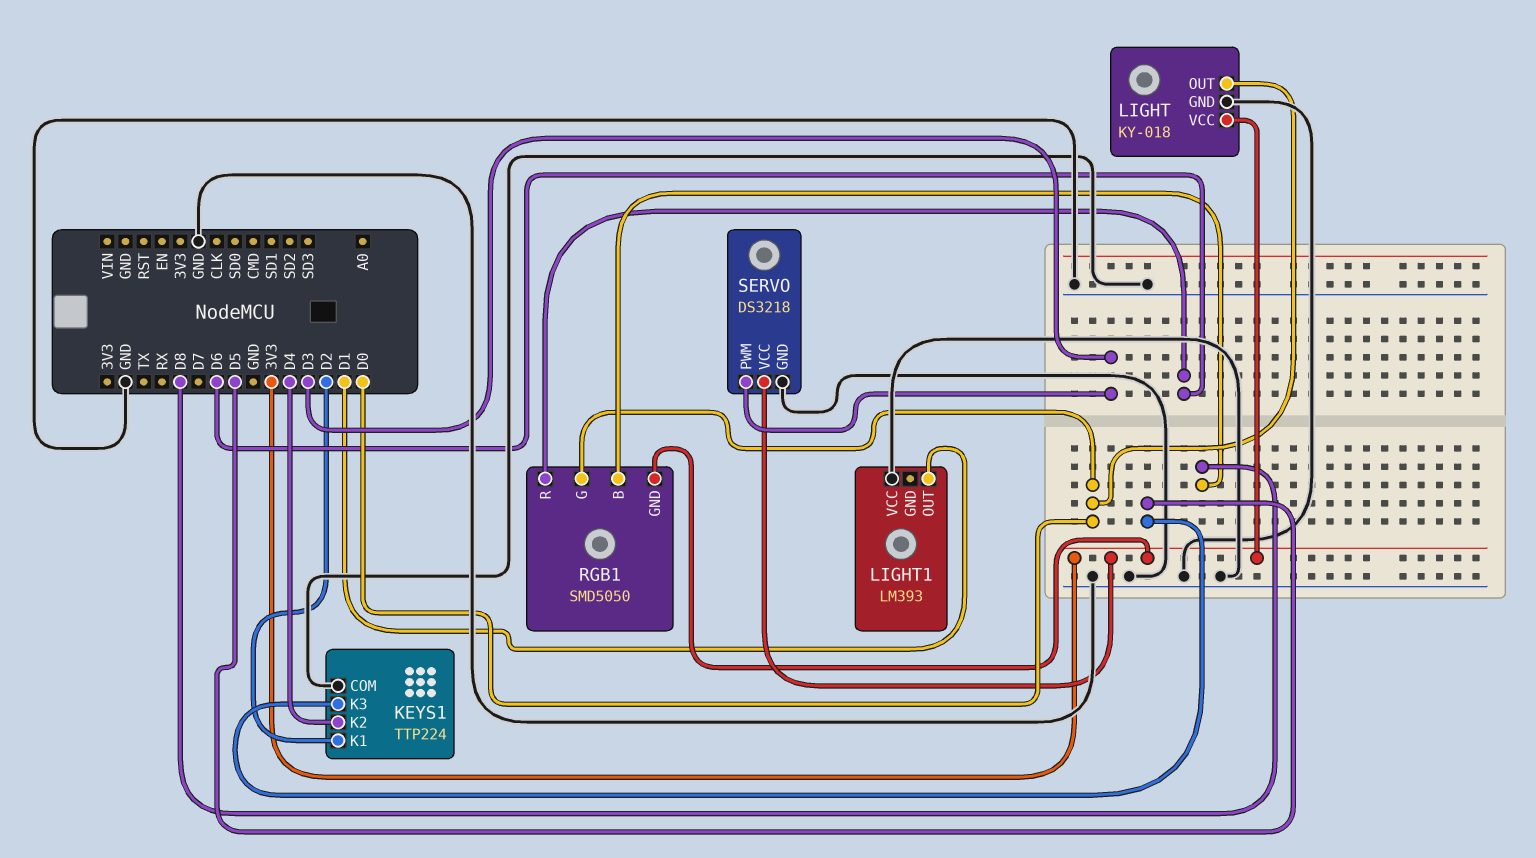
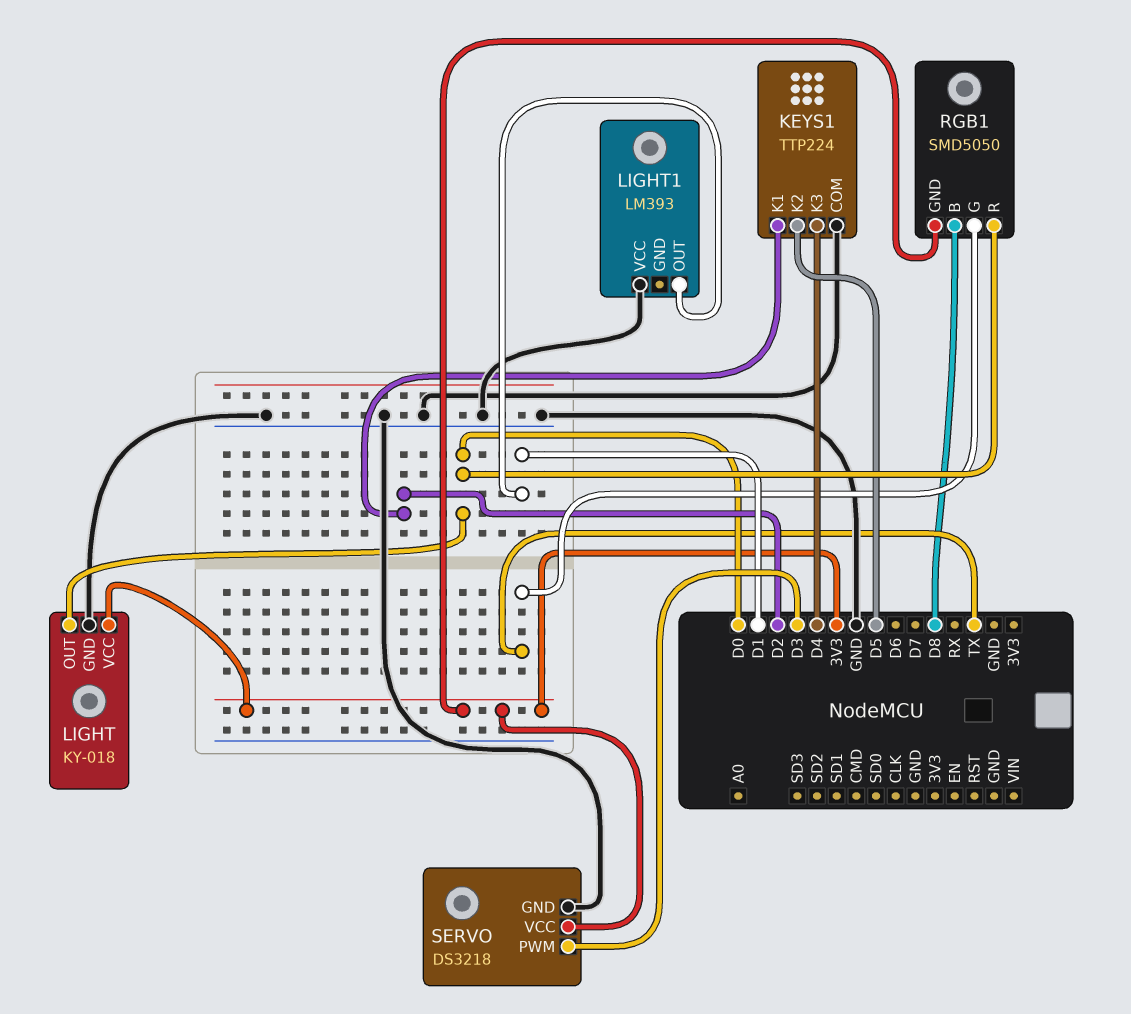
KEYS1 pin K2: D4 -> D5
KEYS1 pin K3: D5 -> D4
RGB1 pin G: D0 -> TX
RGB1 pin R: D6 -> D0

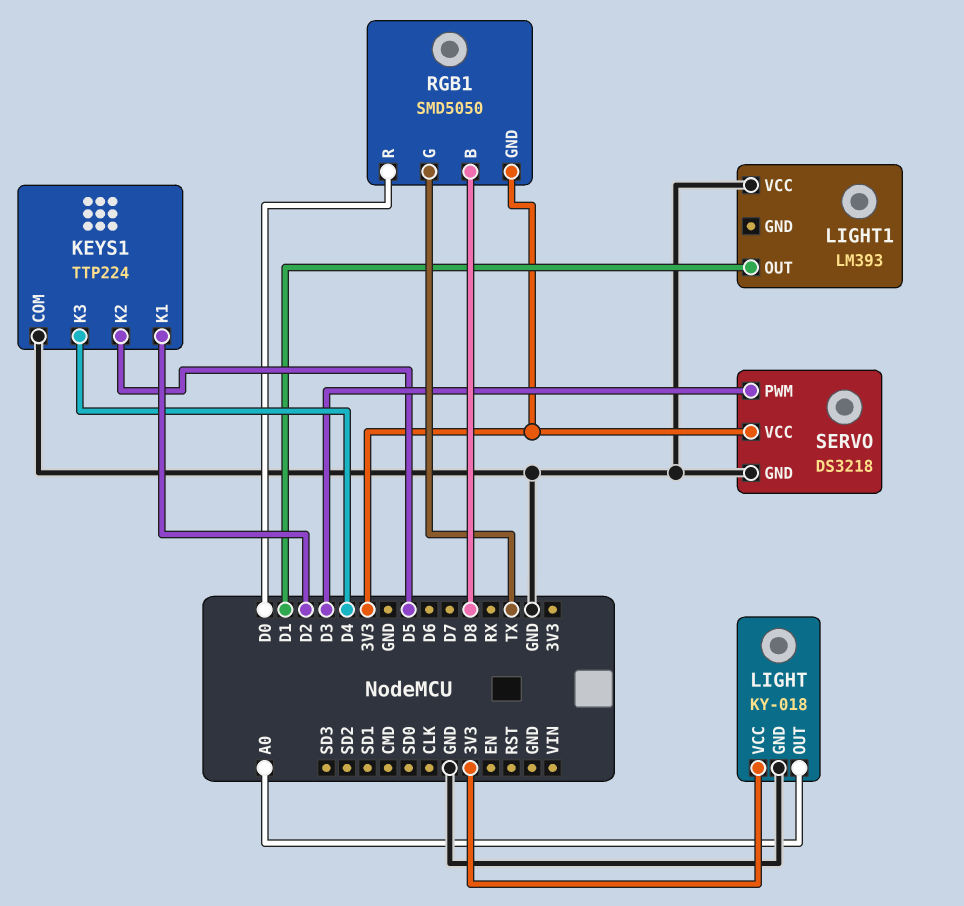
LIGHT pin OUT: D0 -> A0

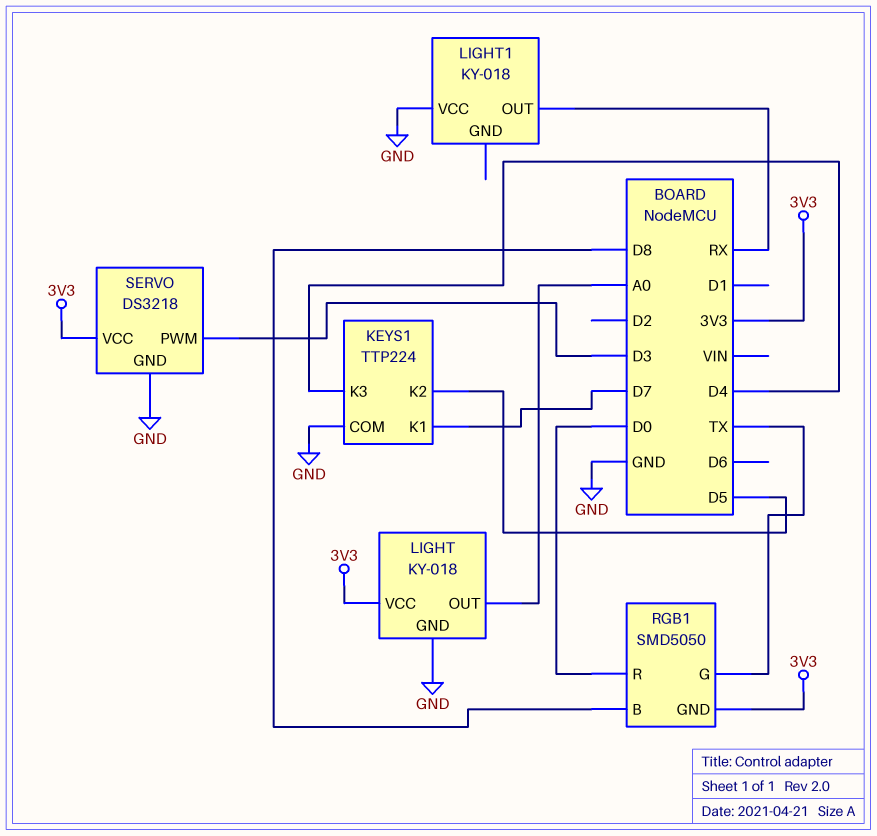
KEYS1 pin K1: D2 -> D7
LIGHT1: LM393 -> KY-018
LIGHT1 pin OUT: D1 -> RX

